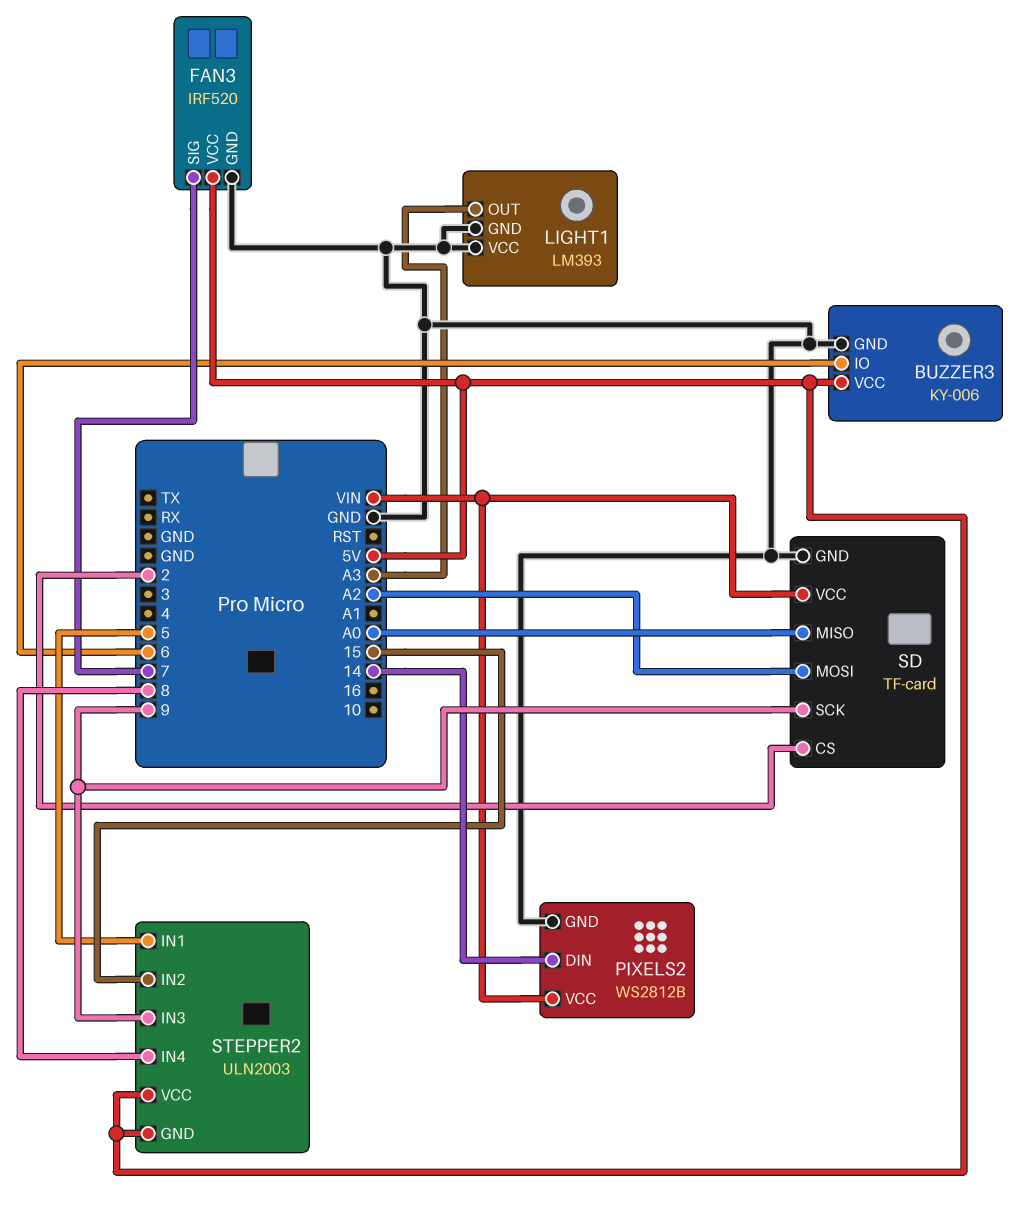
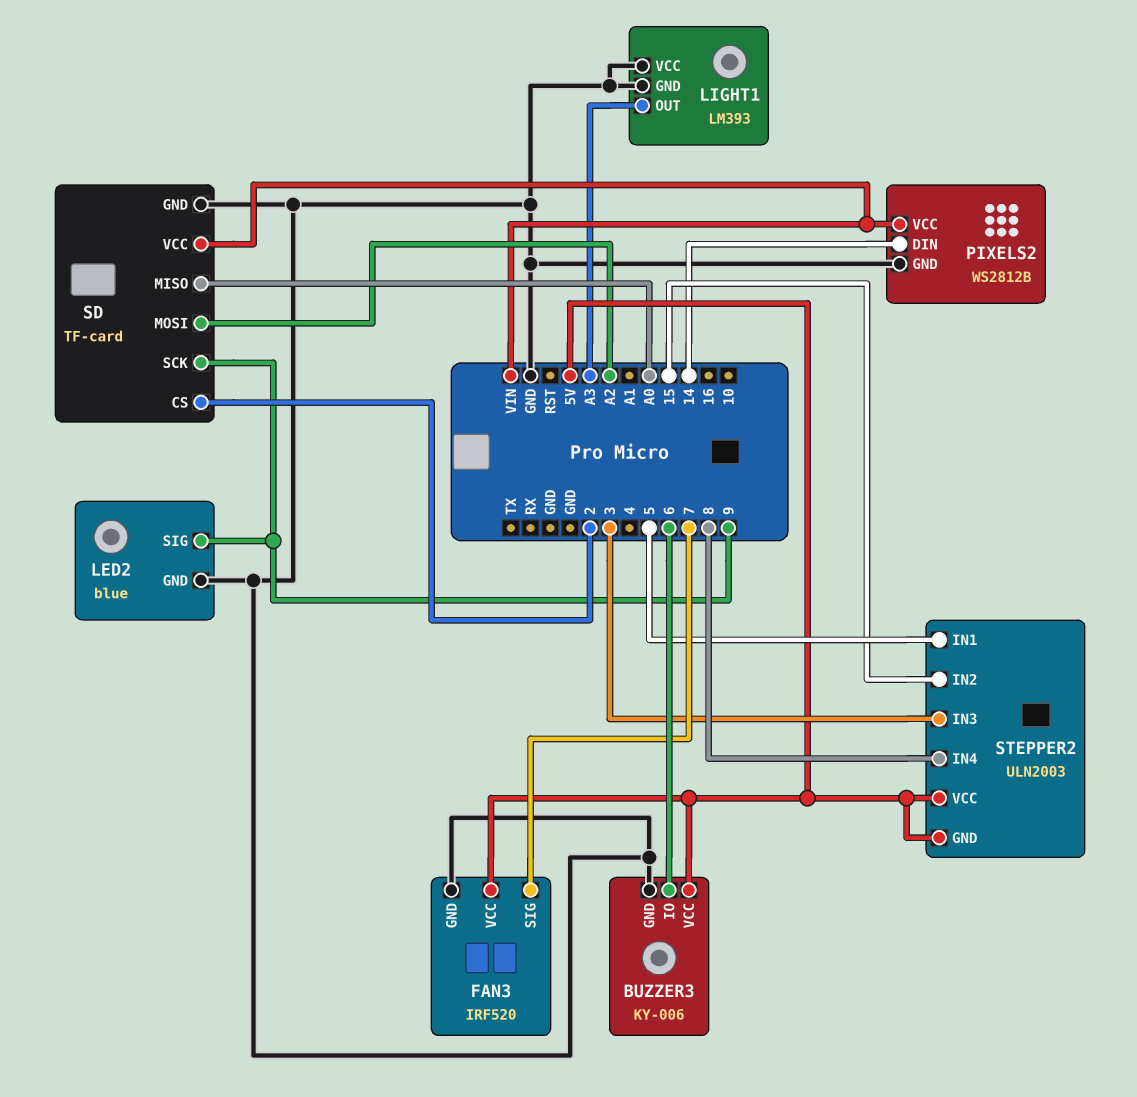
LED2: none -> blue
LED2 pin GND: none -> GND
LED2 pin SIG: none -> 9
STEPPER2 pin IN3: 9 -> 3

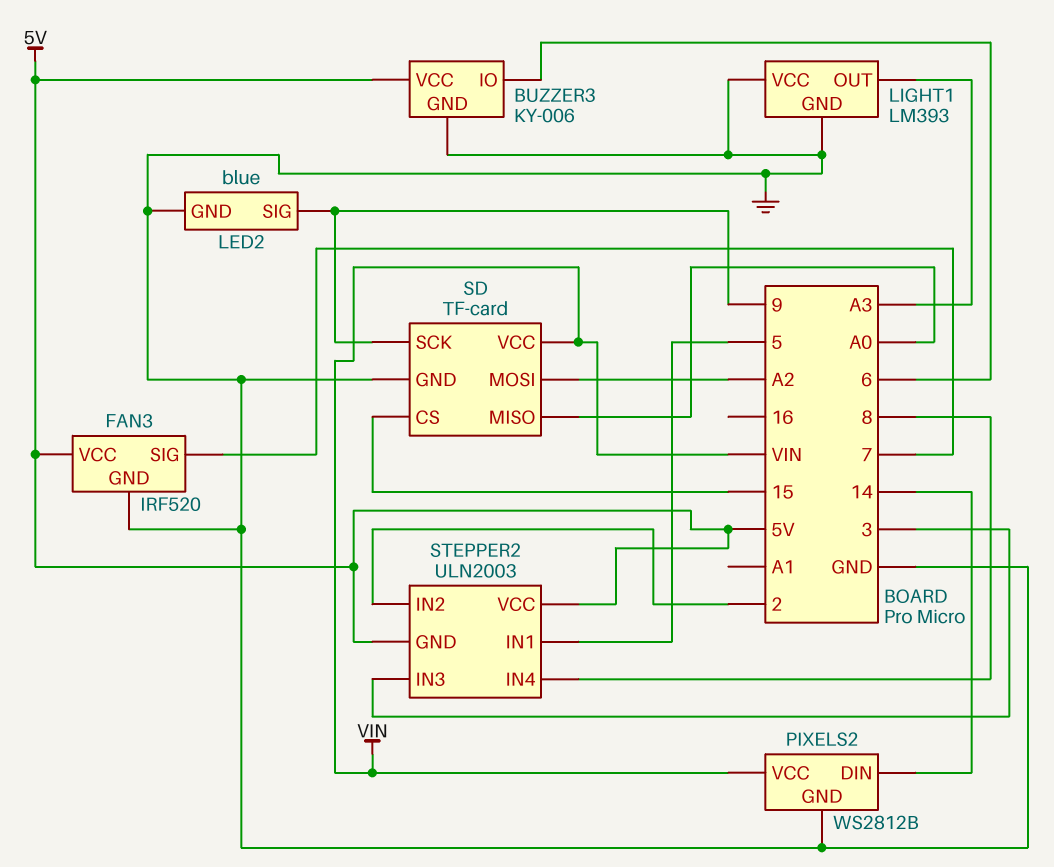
SD pin CS: 2 -> 15
STEPPER2 pin IN2: 15 -> 2

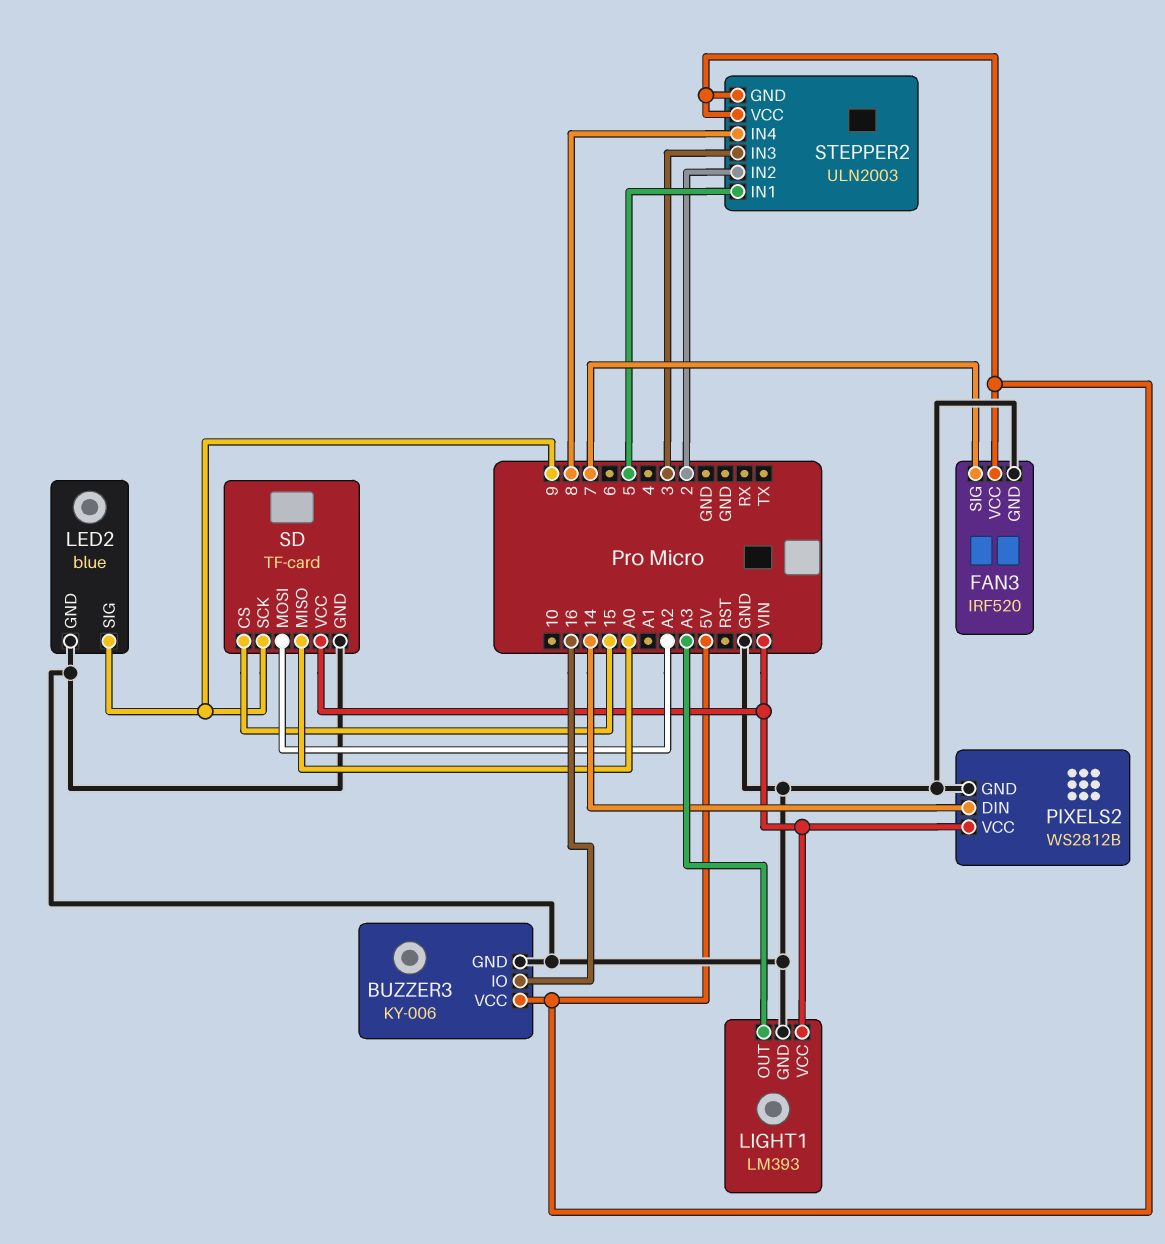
BUZZER3 pin IO: 6 -> 16
LIGHT1 pin VCC: GND -> VIN

